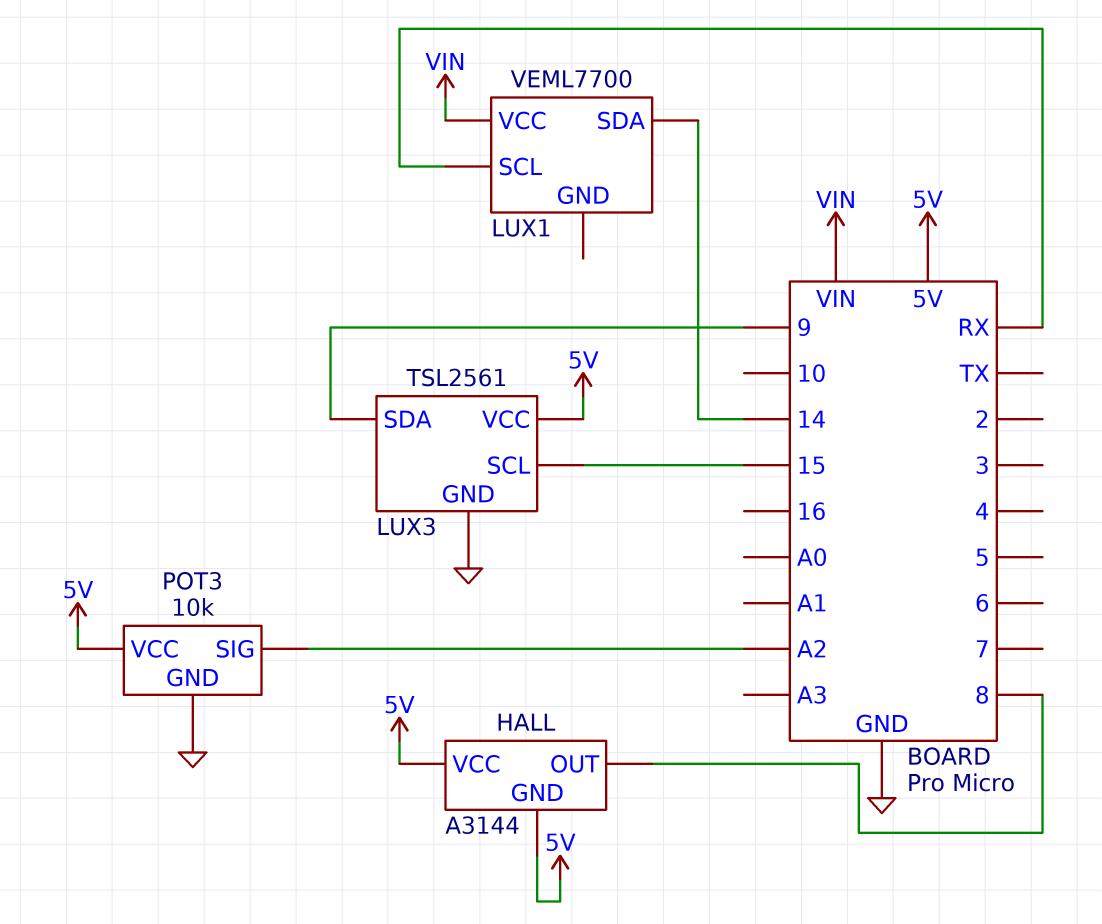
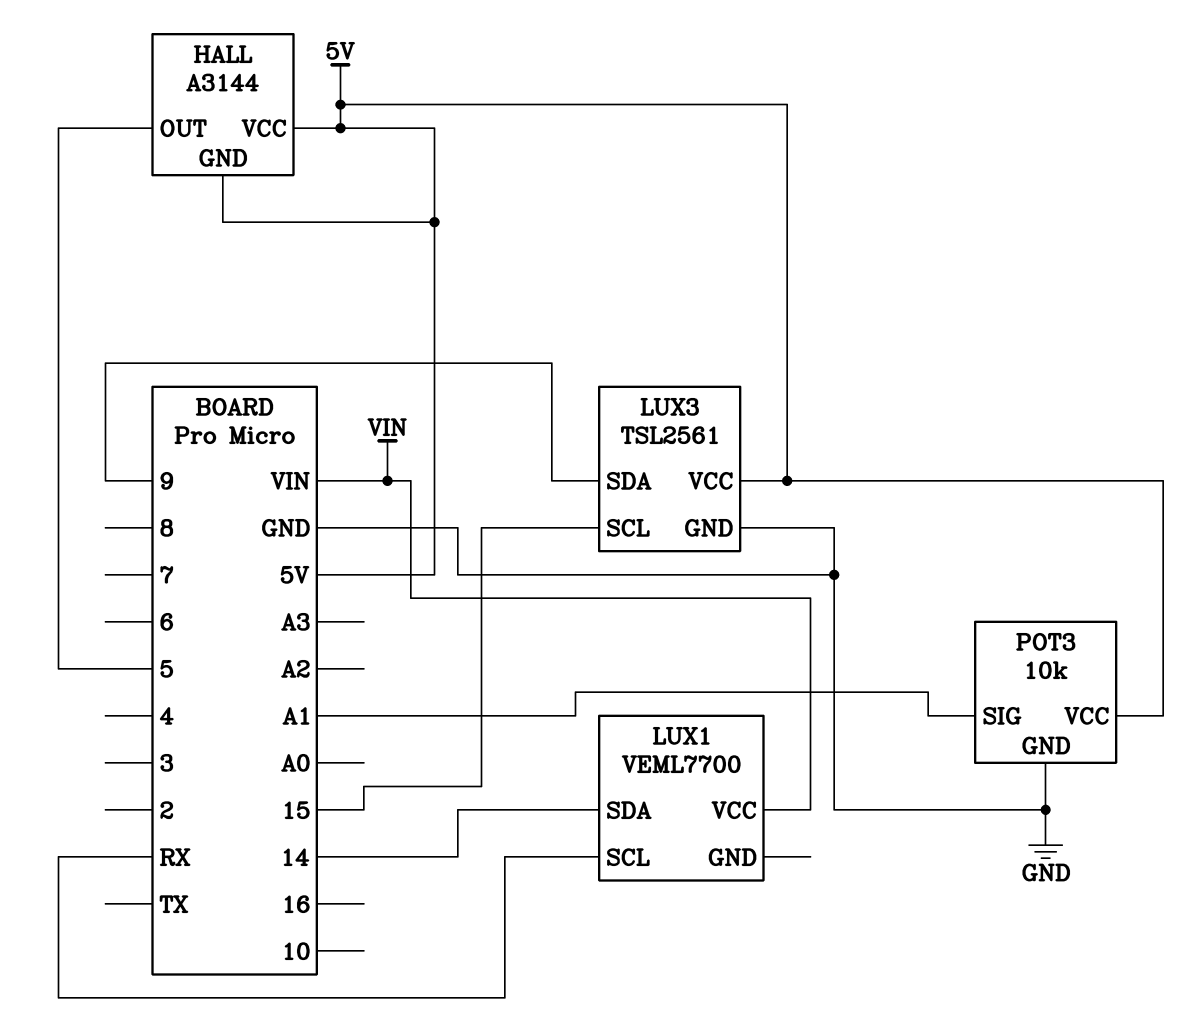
HALL pin OUT: 8 -> 5
POT3 pin SIG: A2 -> A1

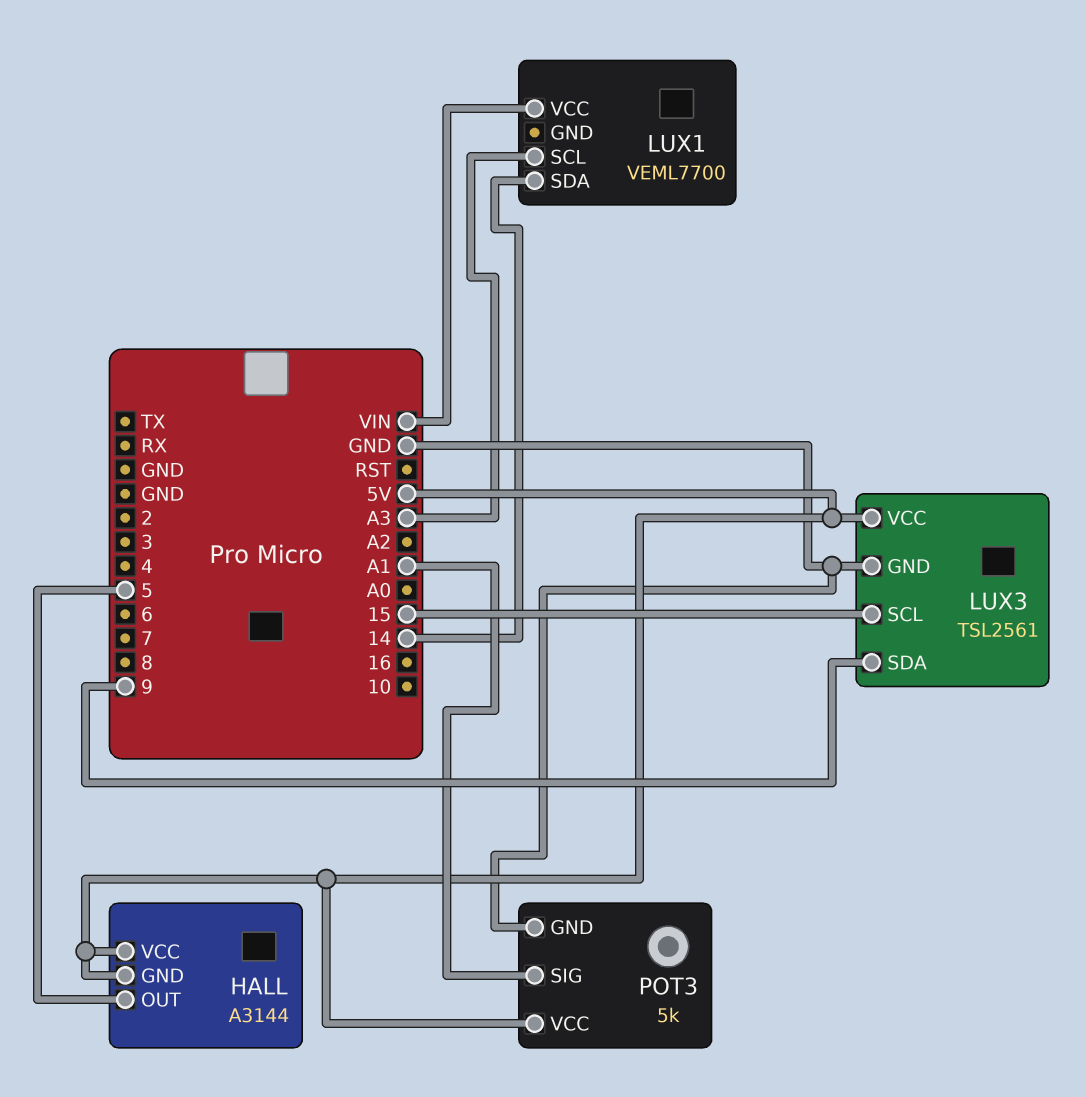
LUX1 pin SCL: RX -> A3
POT3: 10k -> 5k

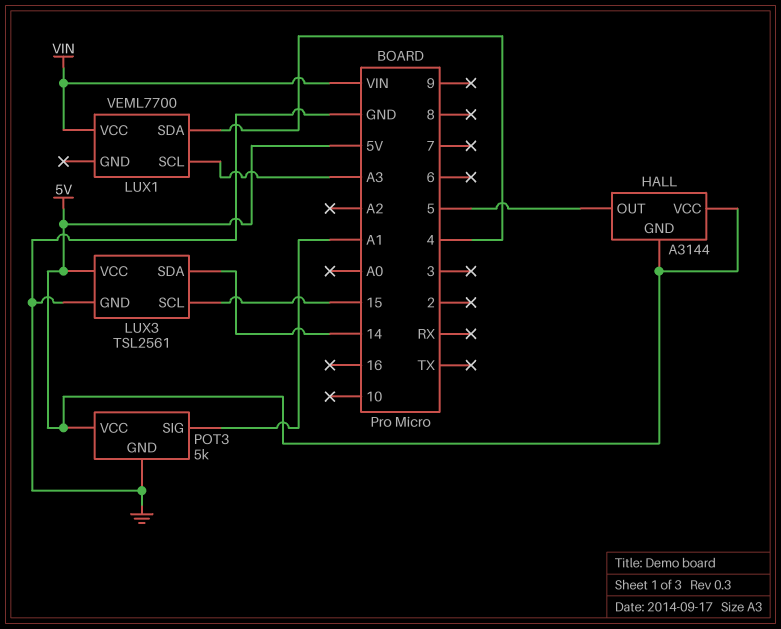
LUX1 pin SDA: 14 -> 4
LUX3 pin SDA: 9 -> 14

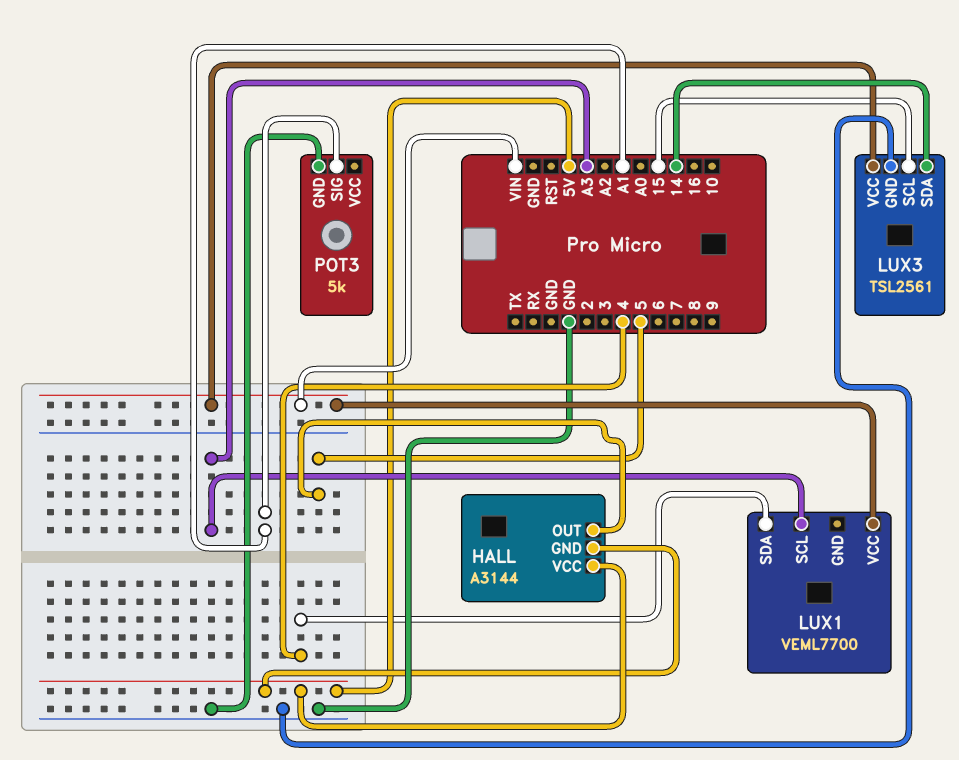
LUX3 pin VCC: 5V -> VIN
POT3 pin VCC: 5V -> none

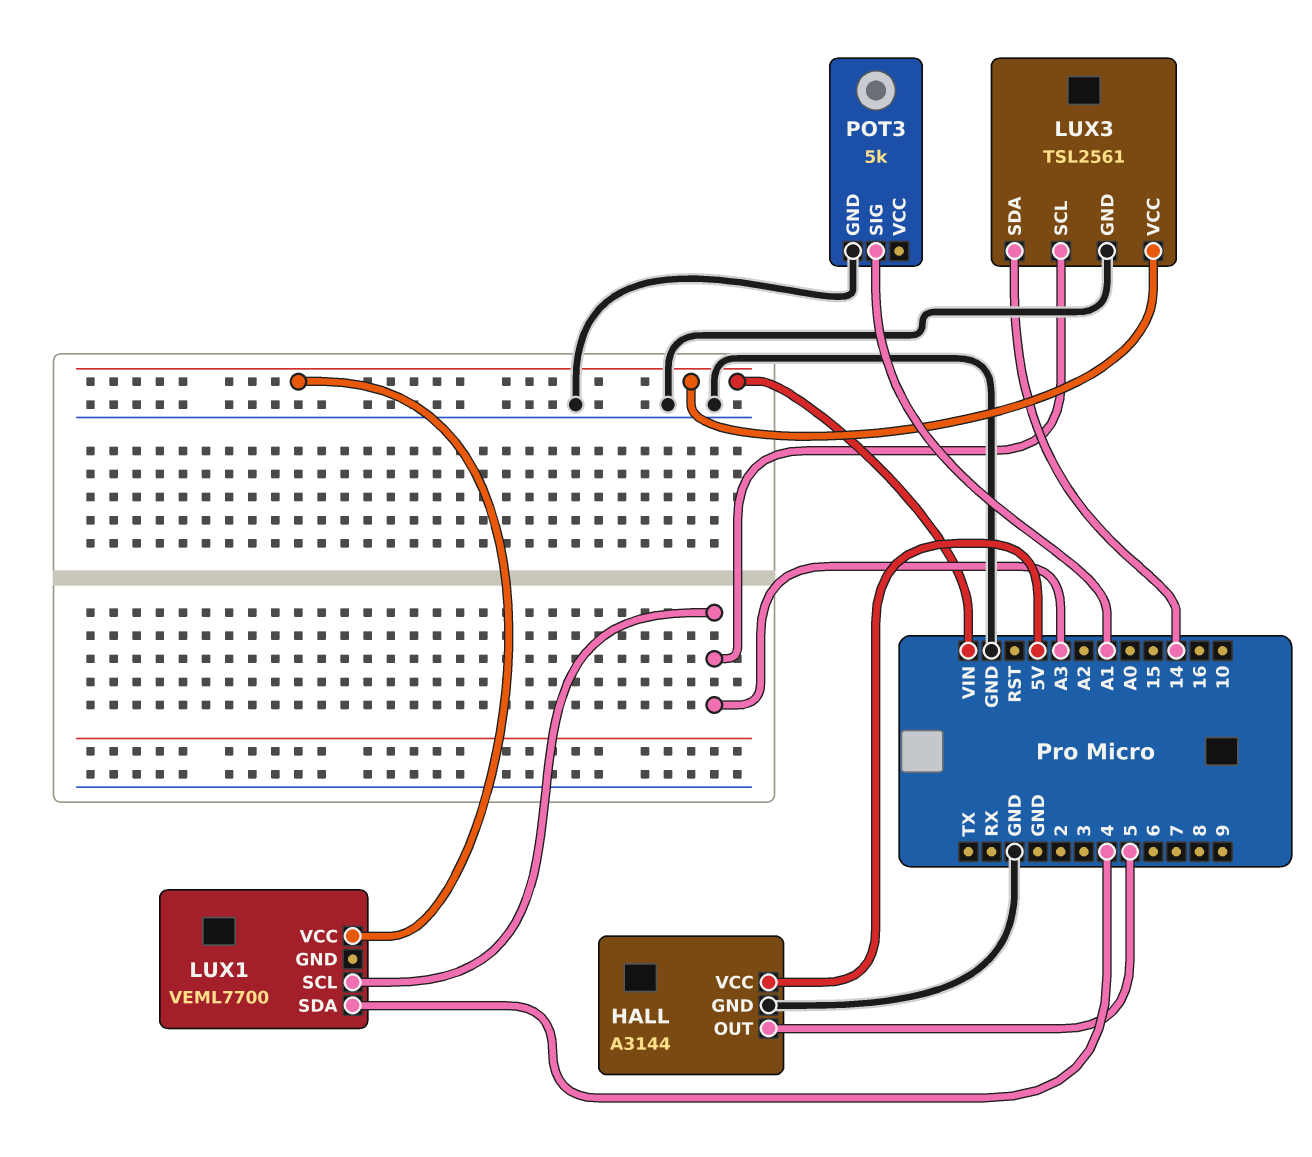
HALL pin GND: 5V -> GND
LUX3 pin SCL: 15 -> A3

